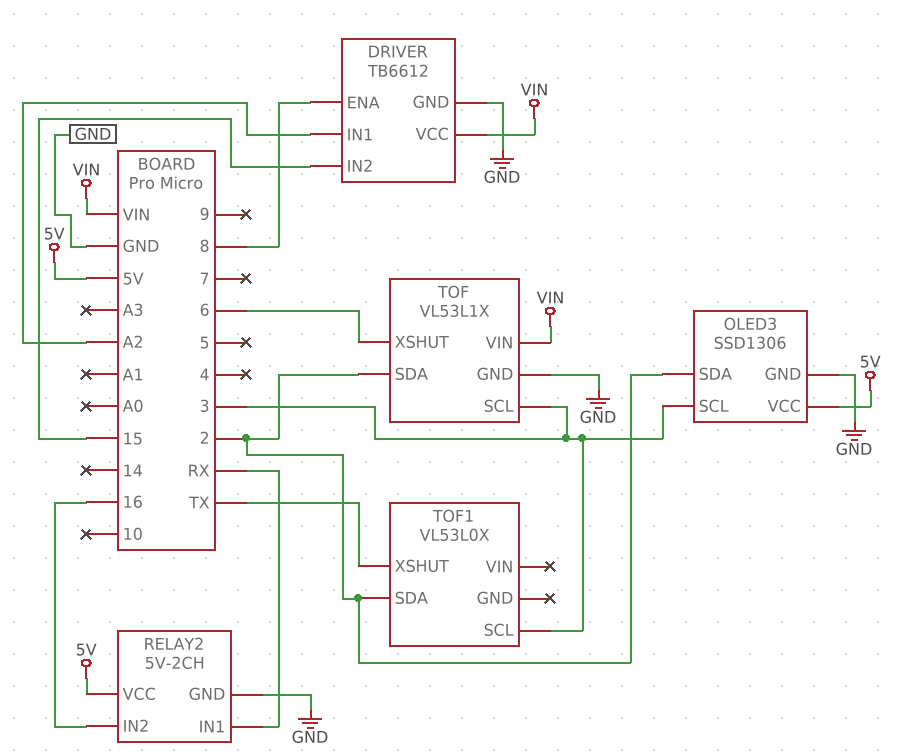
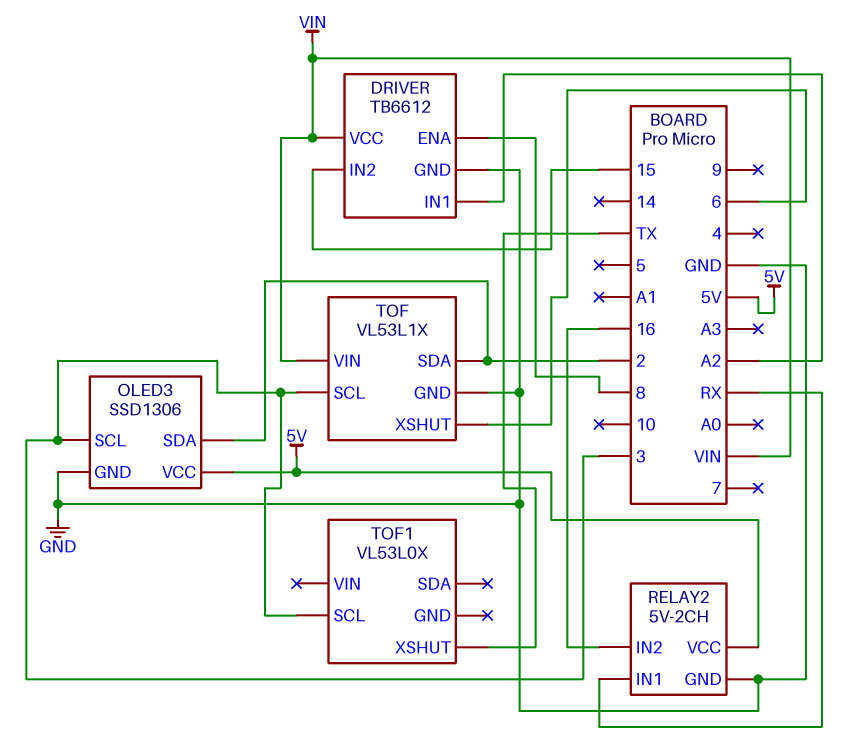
TOF1 pin SDA: 2 -> none

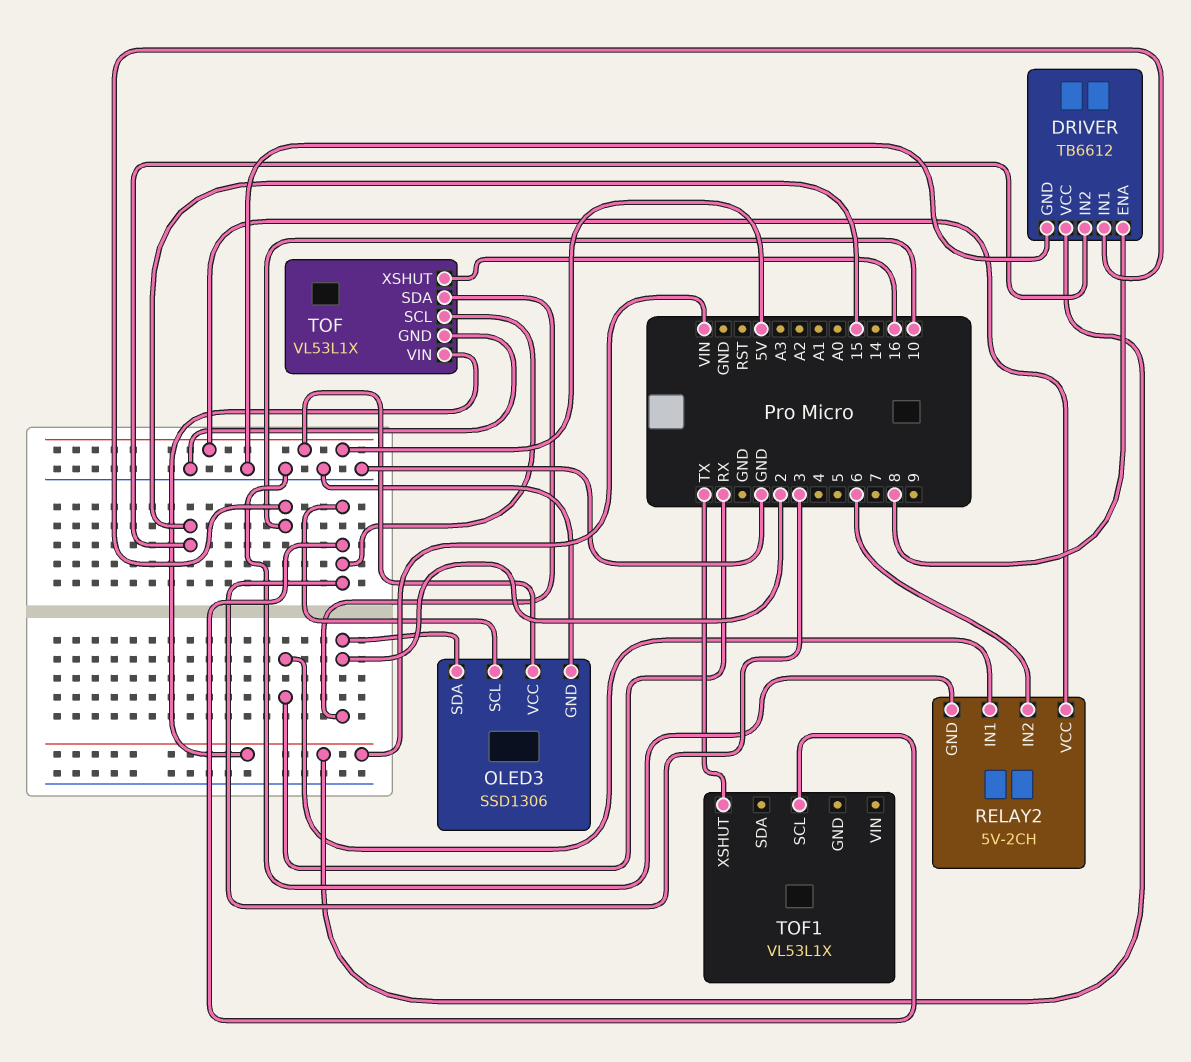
DRIVER pin IN1: A2 -> 10
RELAY2 pin IN2: 16 -> 6
TOF pin XSHUT: 6 -> 16
TOF1: VL53L0X -> VL53L1X

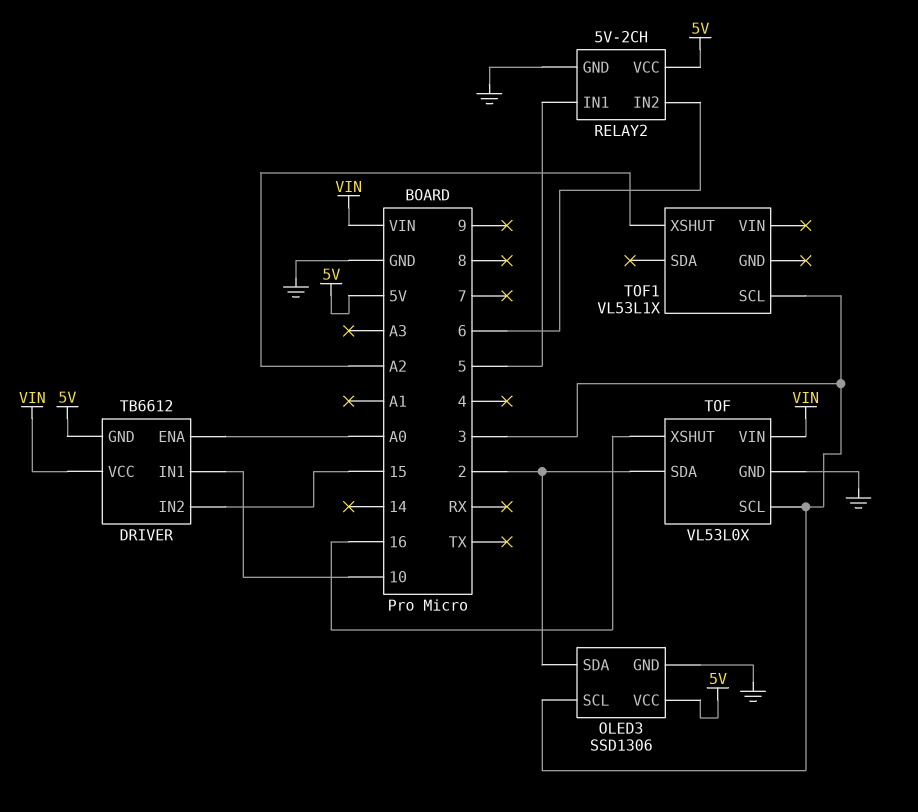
DRIVER pin ENA: 8 -> A0
DRIVER pin GND: GND -> 5V
RELAY2 pin IN1: RX -> 5
TOF: VL53L1X -> VL53L0X
TOF1 pin XSHUT: TX -> A2

